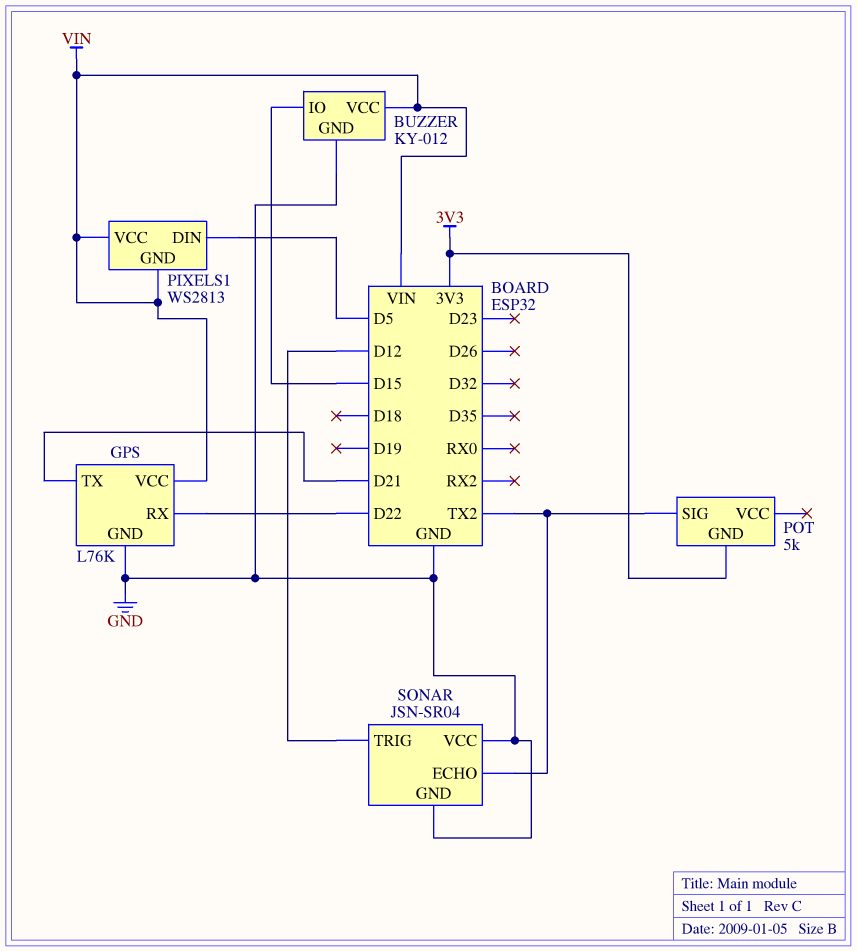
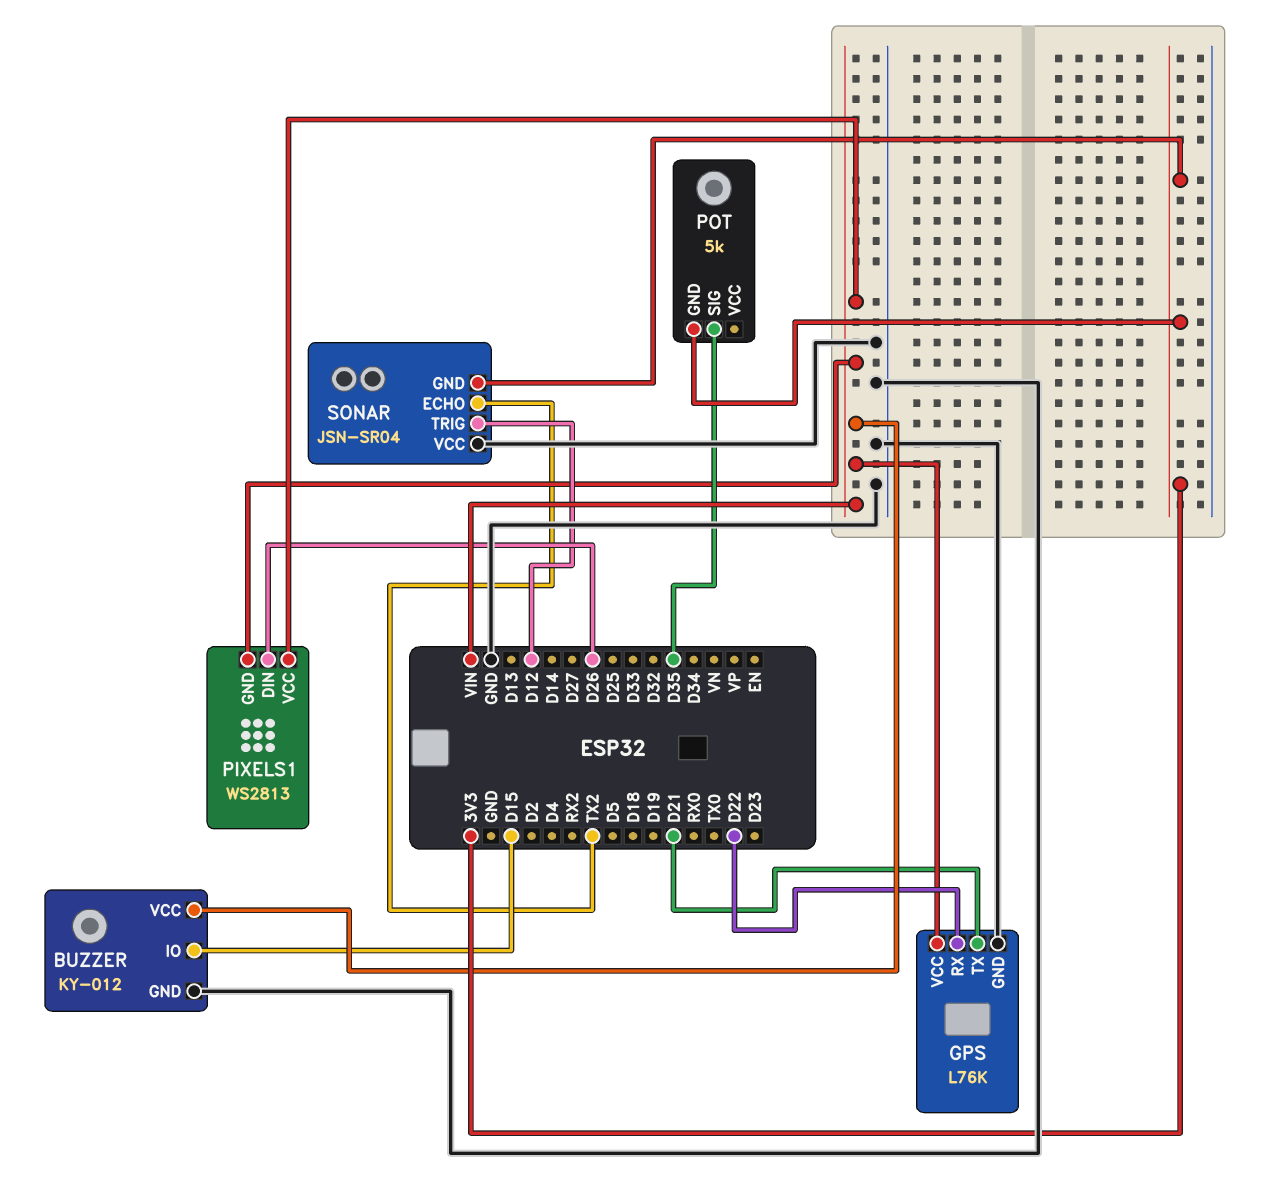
PIXELS1 pin DIN: D5 -> D26
POT pin SIG: TX2 -> D35
SONAR pin GND: GND -> 3V3

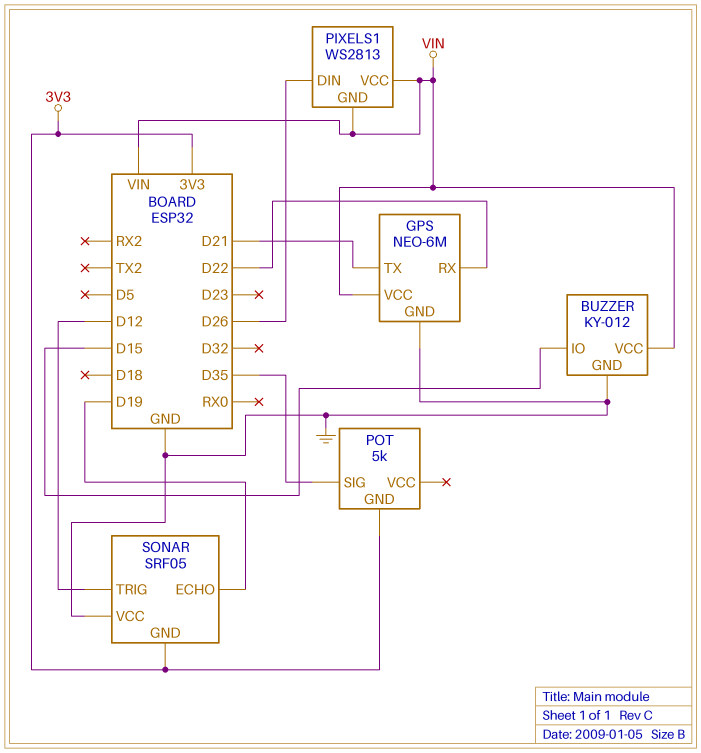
GPS: L76K -> NEO-6M
SONAR: JSN-SR04 -> SRF05
SONAR pin ECHO: TX2 -> D19

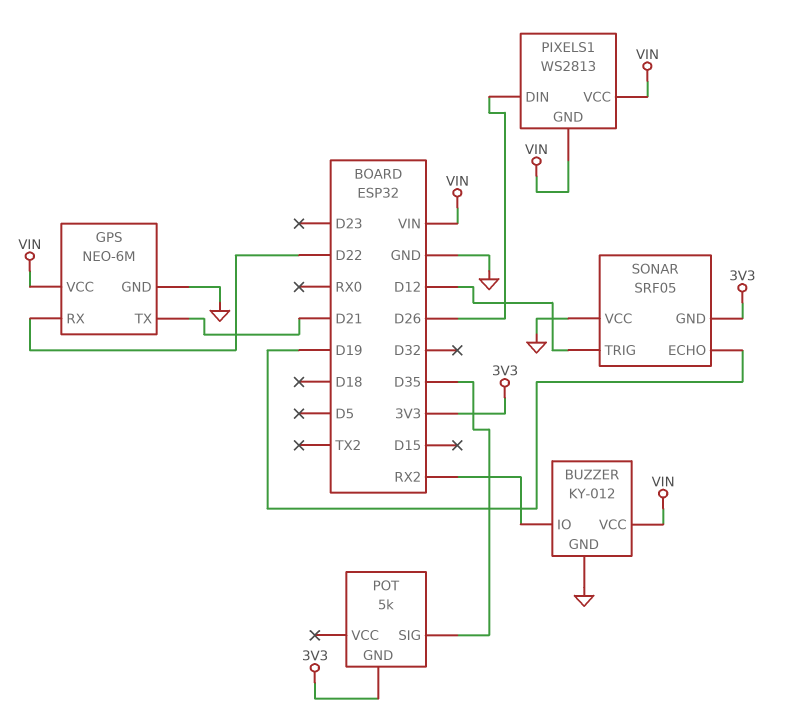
BUZZER pin IO: D15 -> RX2

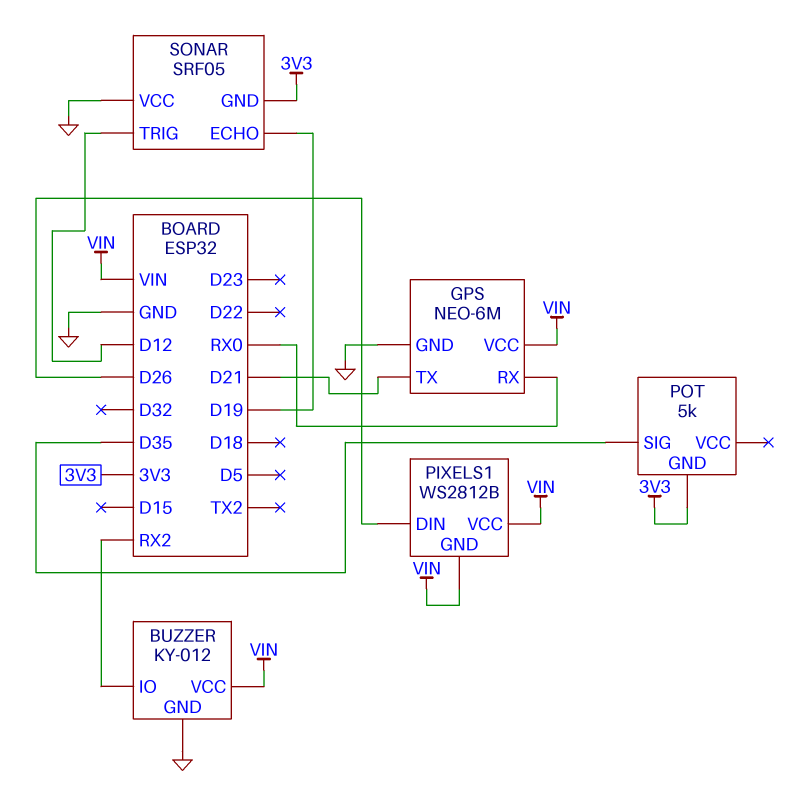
GPS pin RX: D22 -> RX0
PIXELS1: WS2813 -> WS2812B

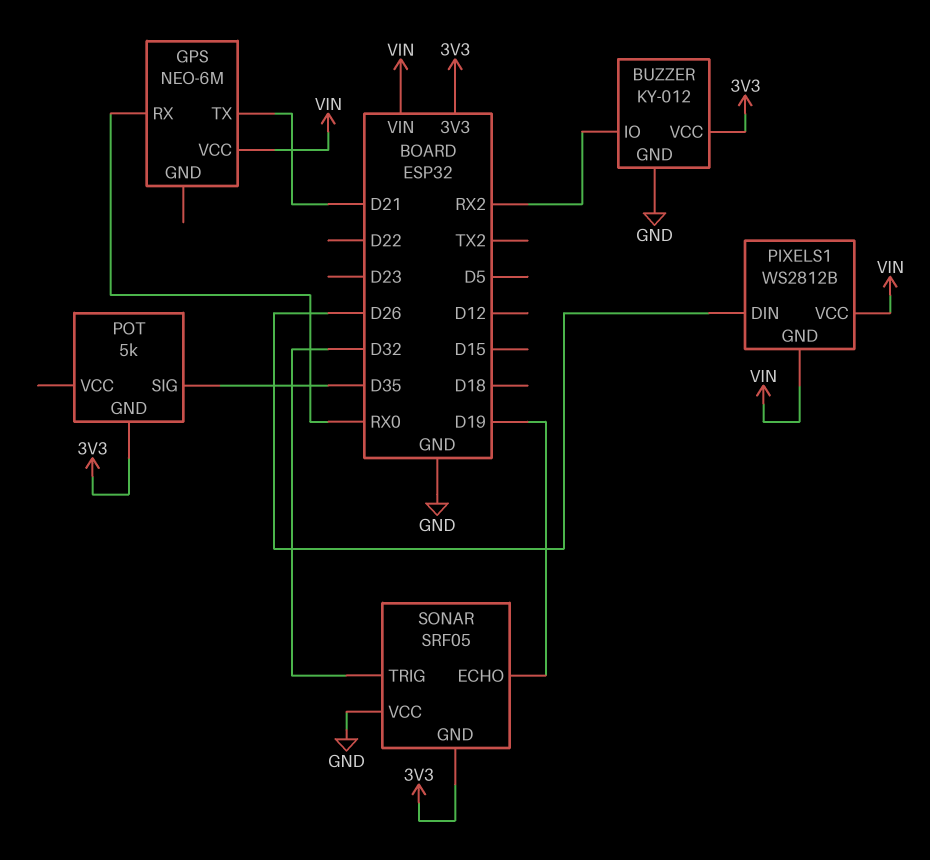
BUZZER pin VCC: VIN -> 3V3
GPS pin GND: GND -> none
SONAR pin TRIG: D12 -> D32

